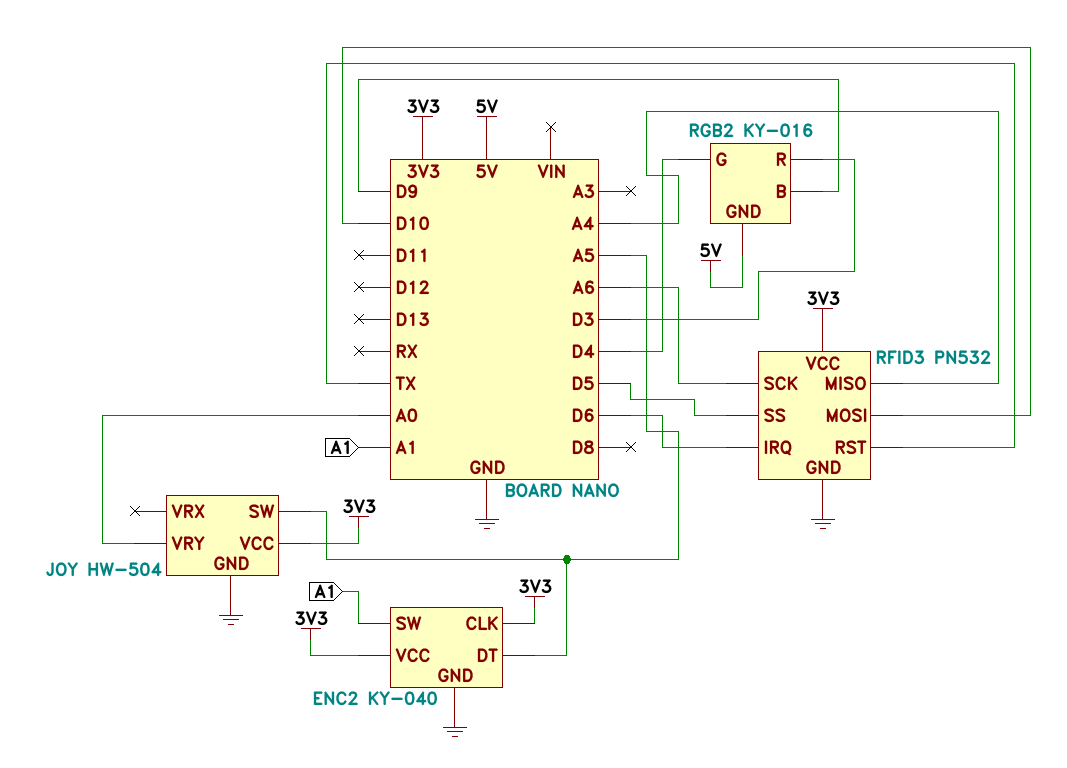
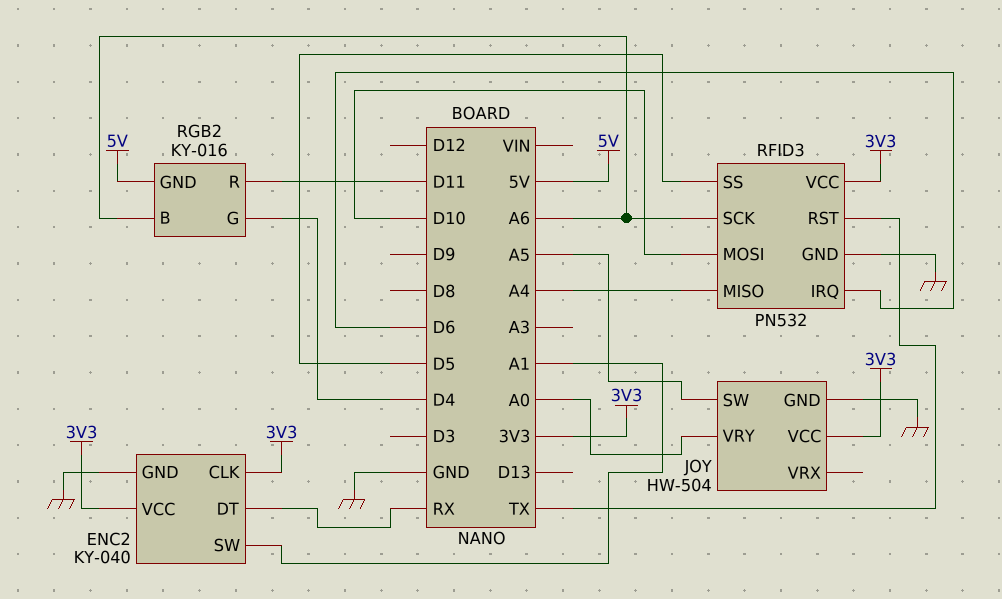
ENC2 pin DT: A5 -> RX
RGB2 pin B: D9 -> A6
RGB2 pin R: D3 -> D11

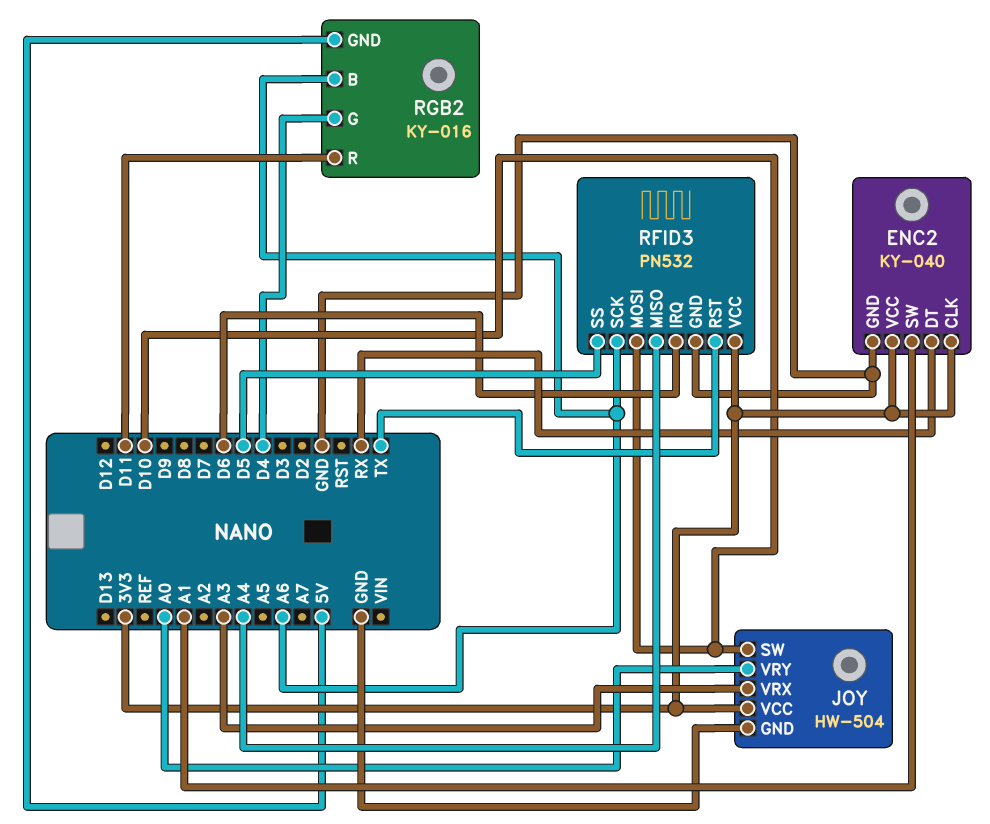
JOY pin SW: A5 -> D10
JOY pin VRX: none -> A3

